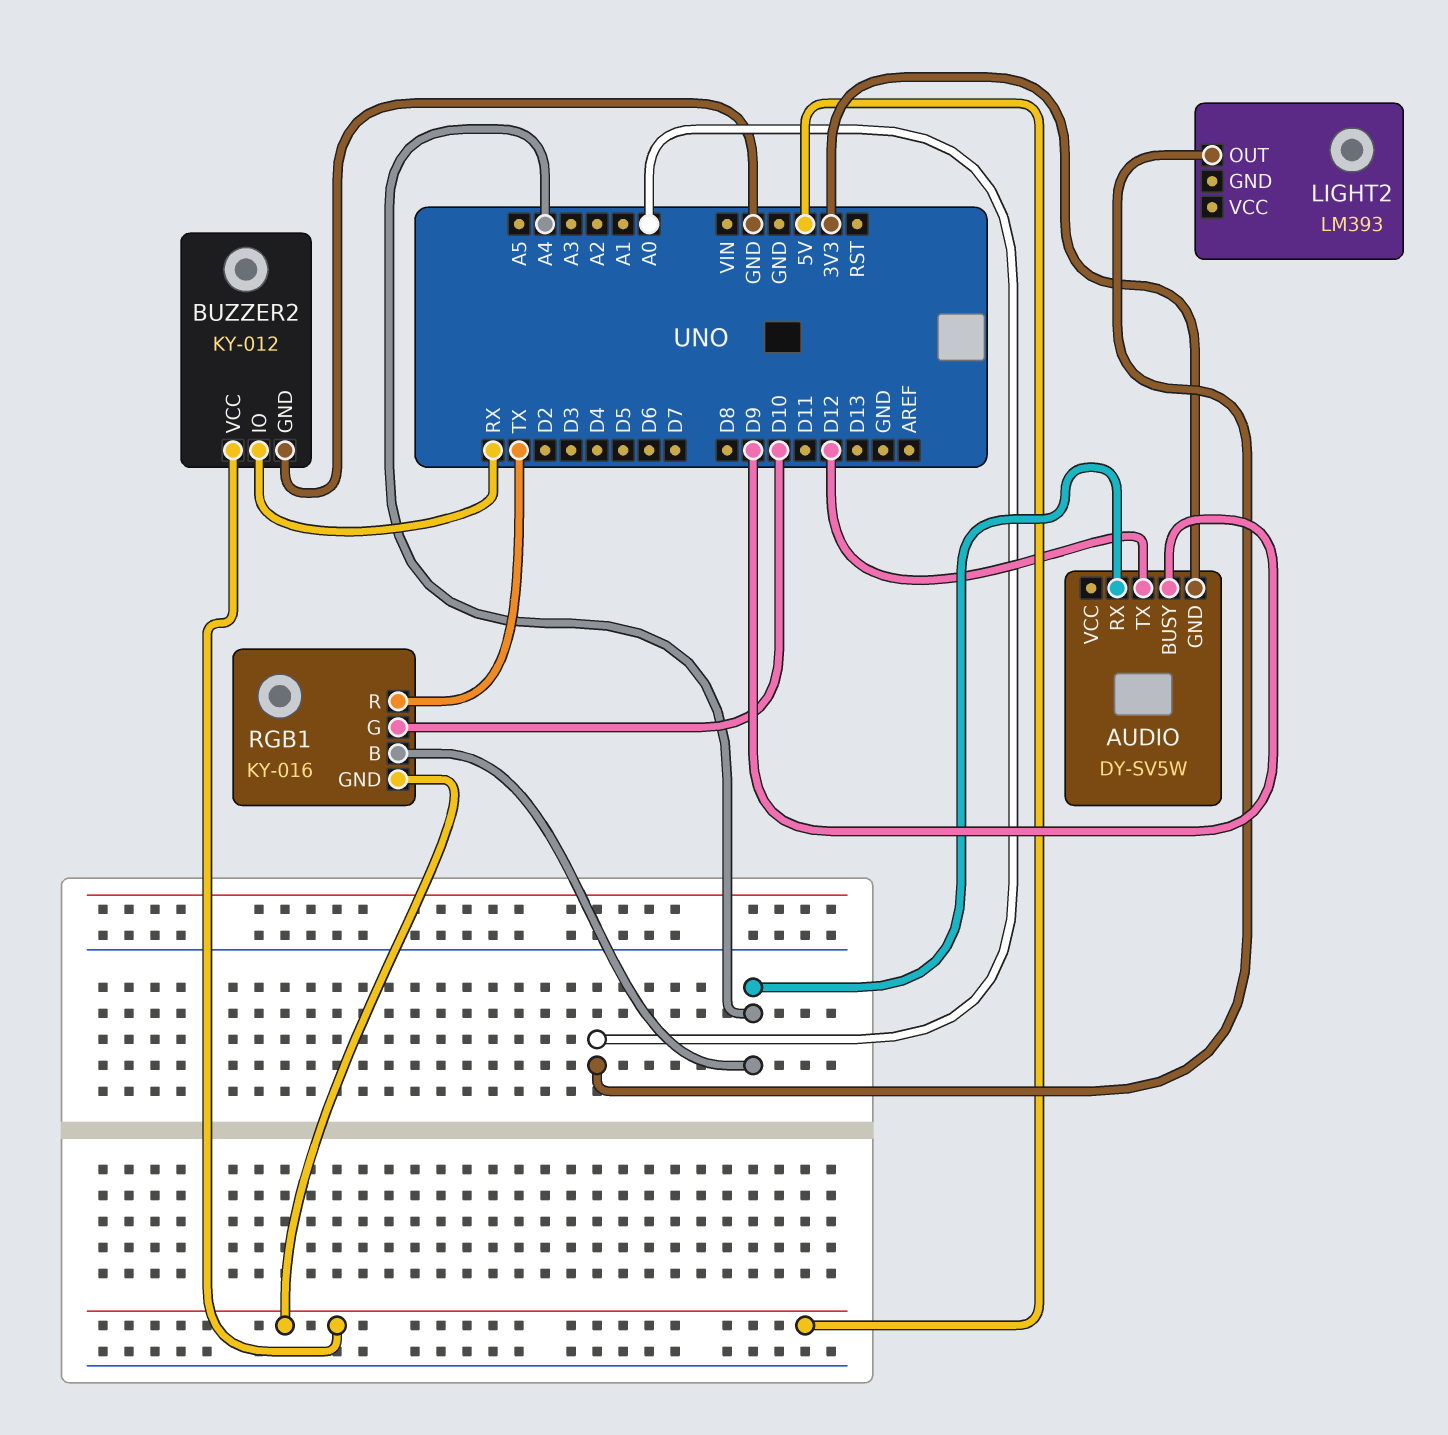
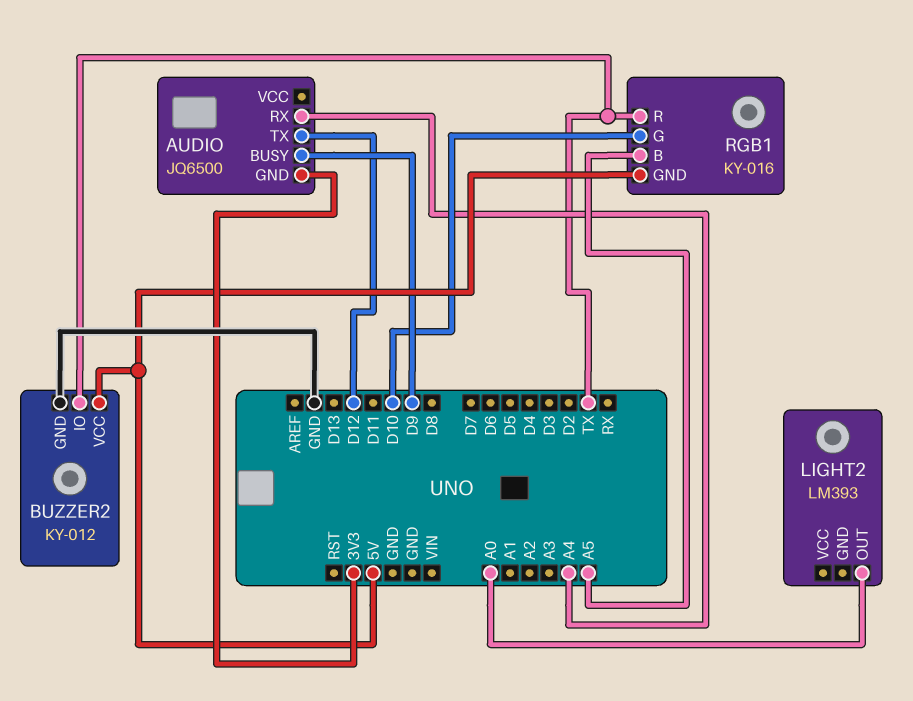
AUDIO: DY-SV5W -> JQ6500
BUZZER2 pin IO: RX -> TX
RGB1 pin B: A4 -> A5

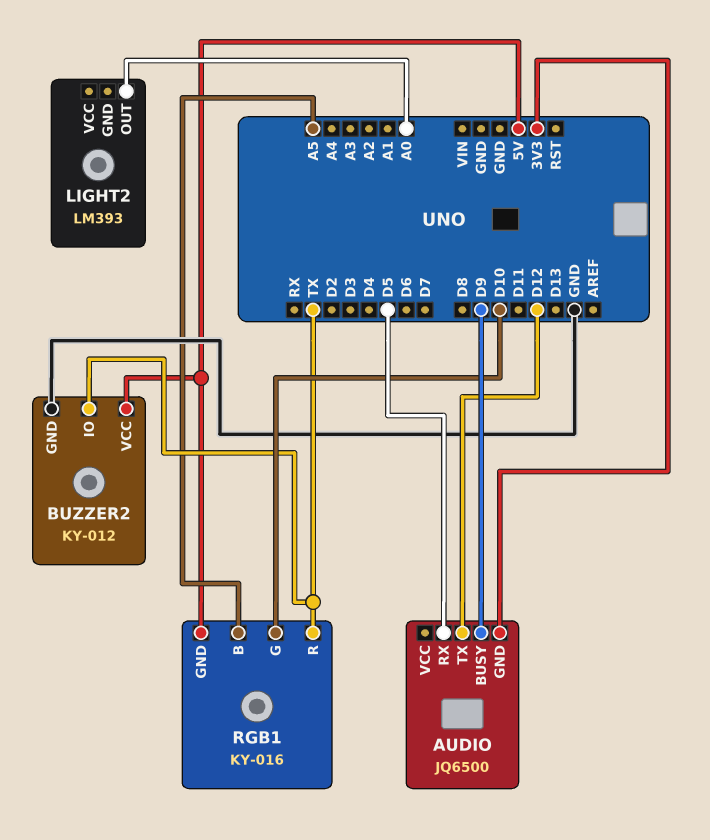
AUDIO pin RX: A4 -> D5

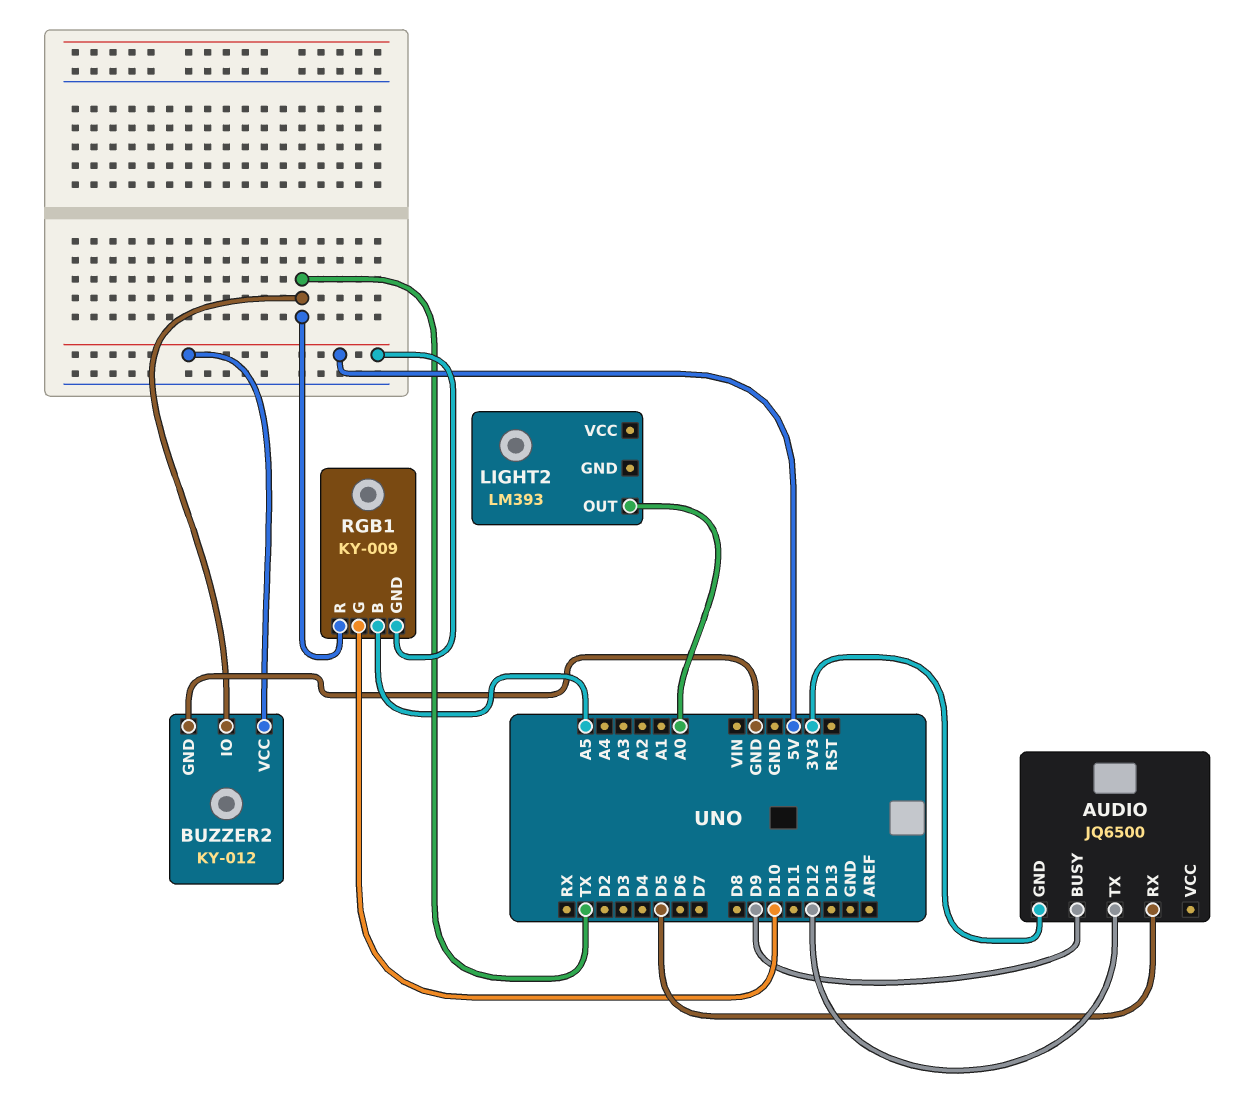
RGB1: KY-016 -> KY-009

